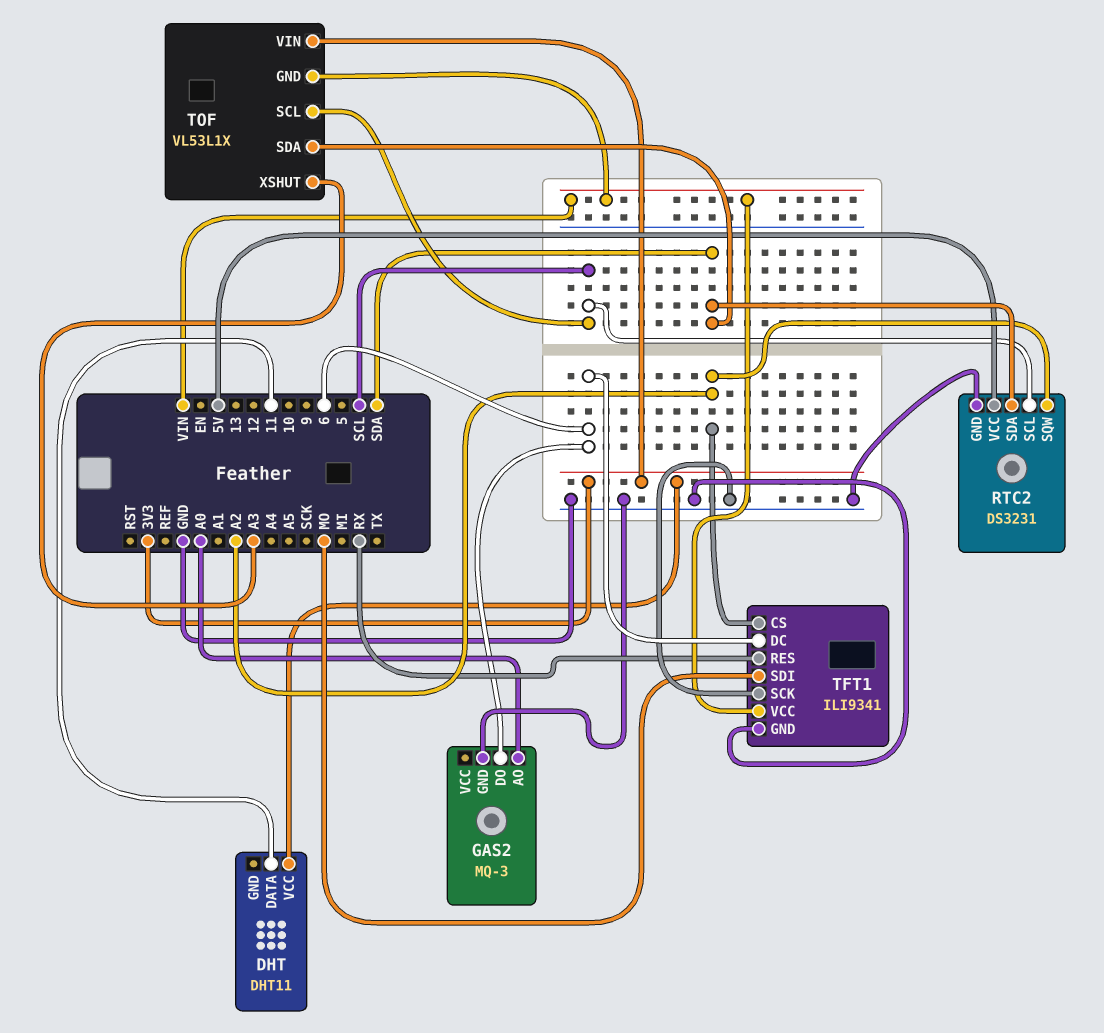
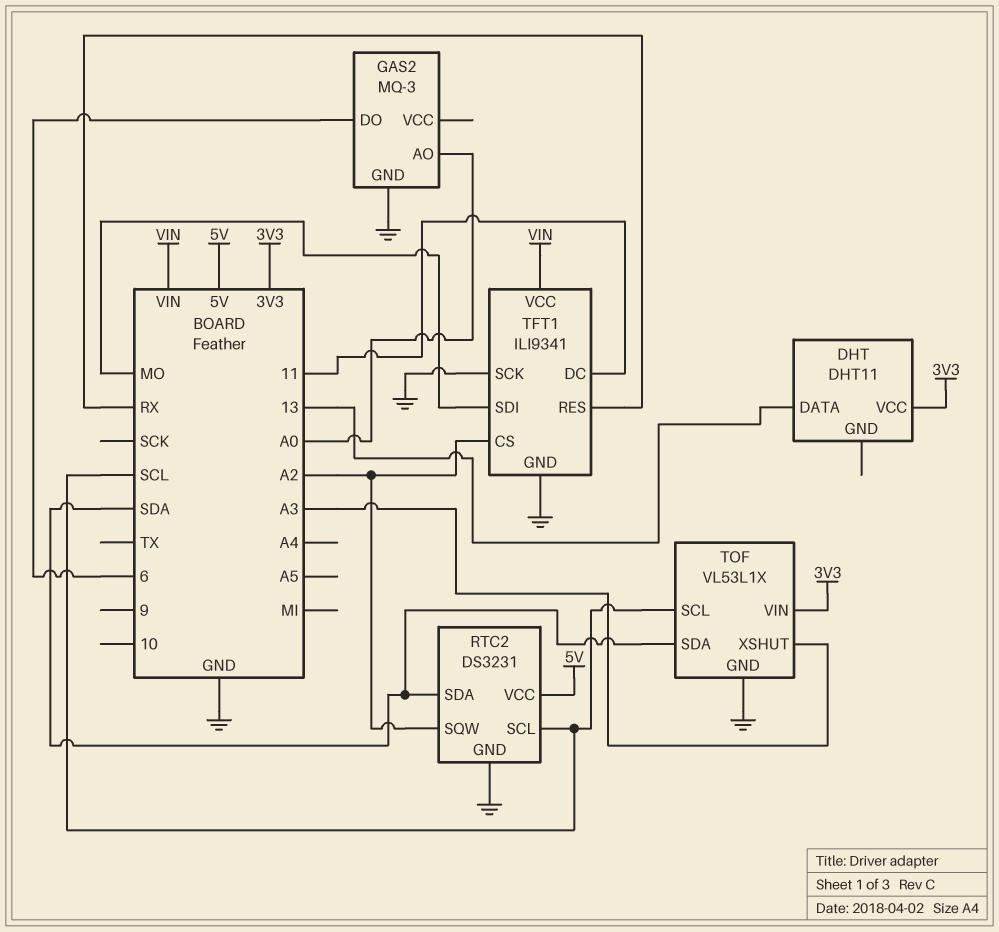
DHT pin DATA: 11 -> 13
TFT1 pin DC: 6 -> 11
TOF pin GND: VIN -> GND

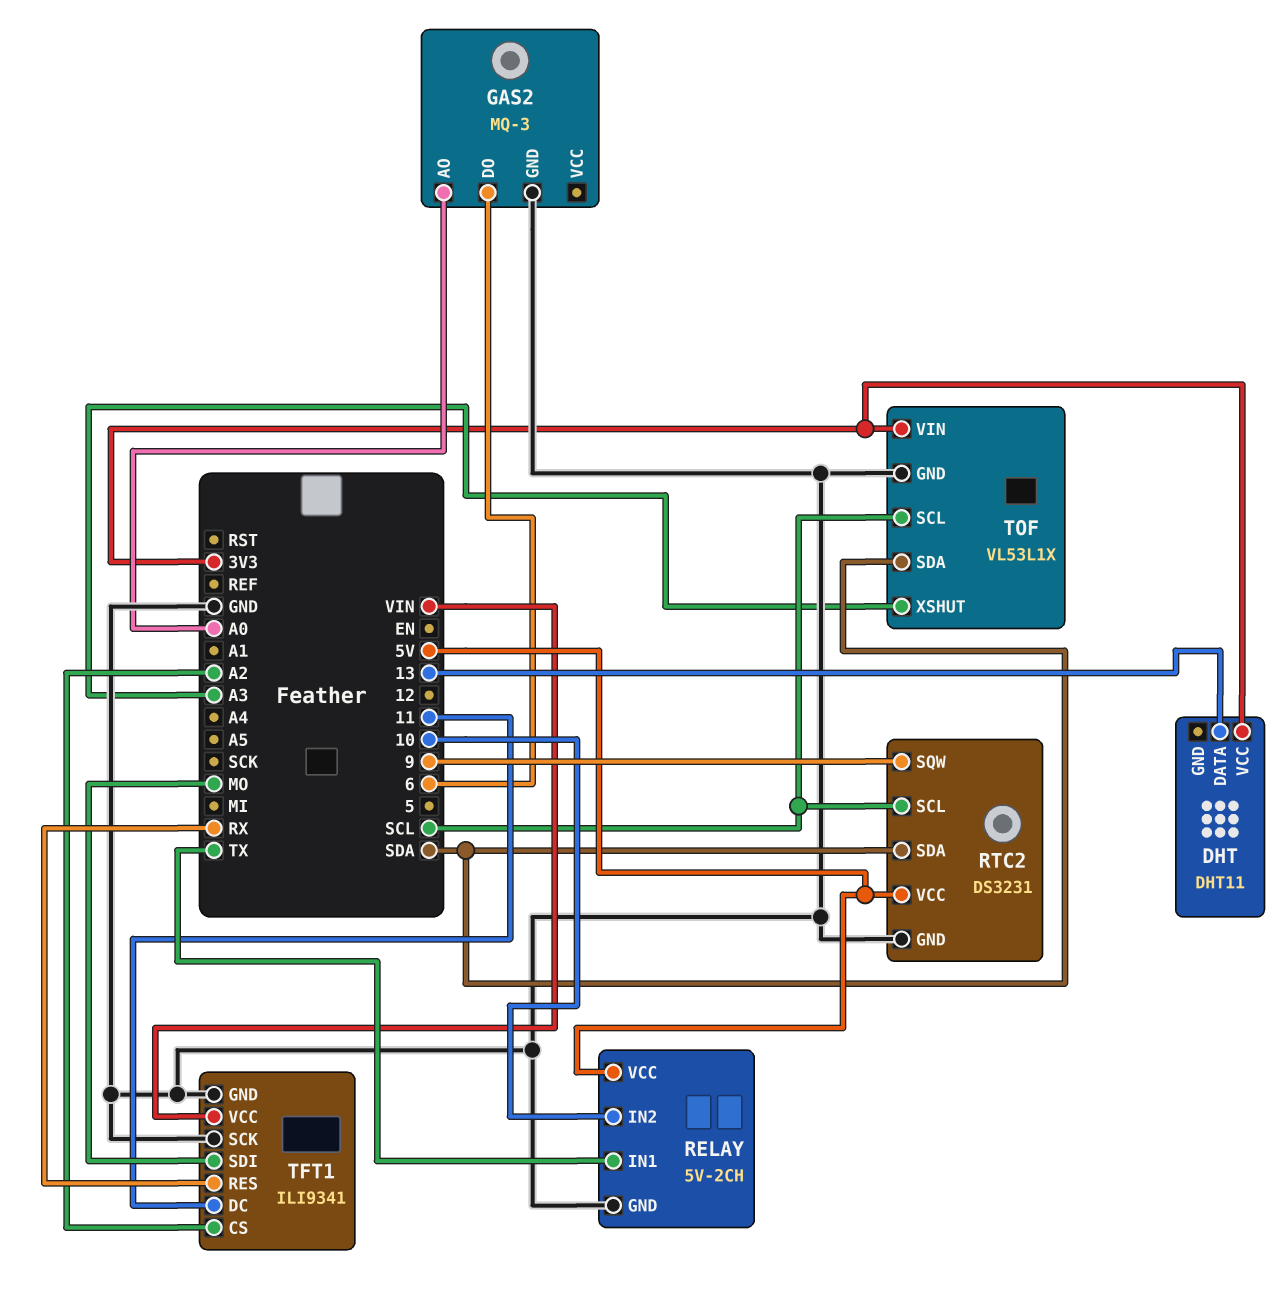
RELAY: none -> 5V-2CH
RELAY pin GND: none -> GND
RELAY pin IN1: none -> TX
RELAY pin IN2: none -> 10
RELAY pin VCC: none -> 5V
RTC2 pin SQW: A2 -> 9

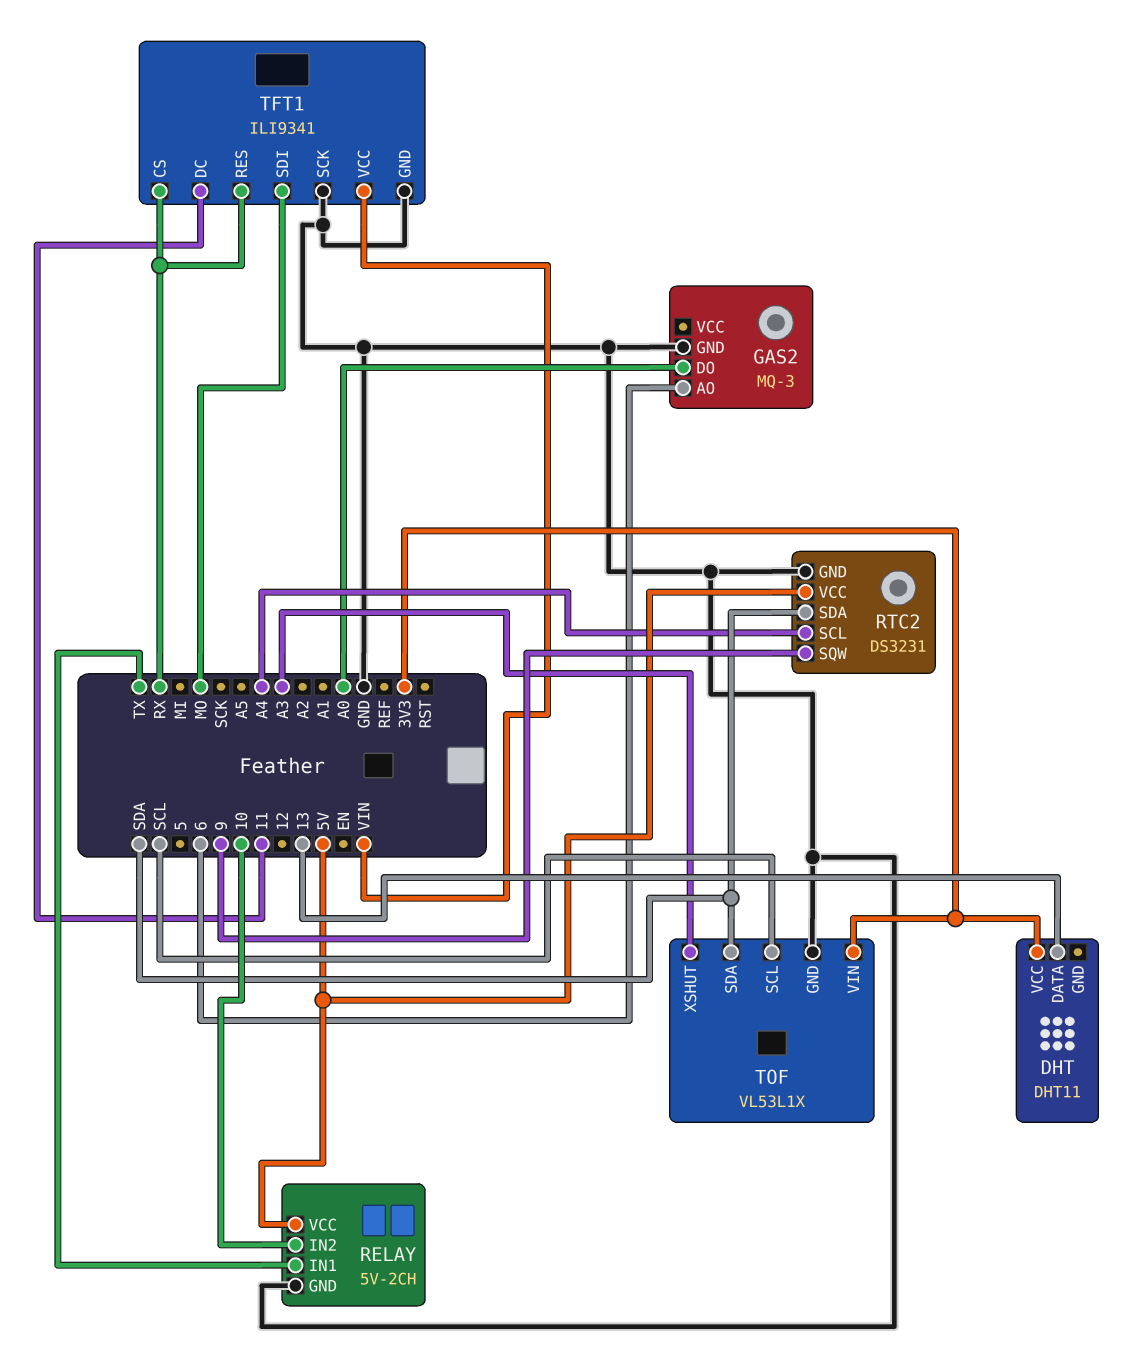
GAS2 pin AO: A0 -> 6
GAS2 pin DO: 6 -> A0
RTC2 pin SCL: SCL -> A4
TFT1 pin CS: A2 -> RX

